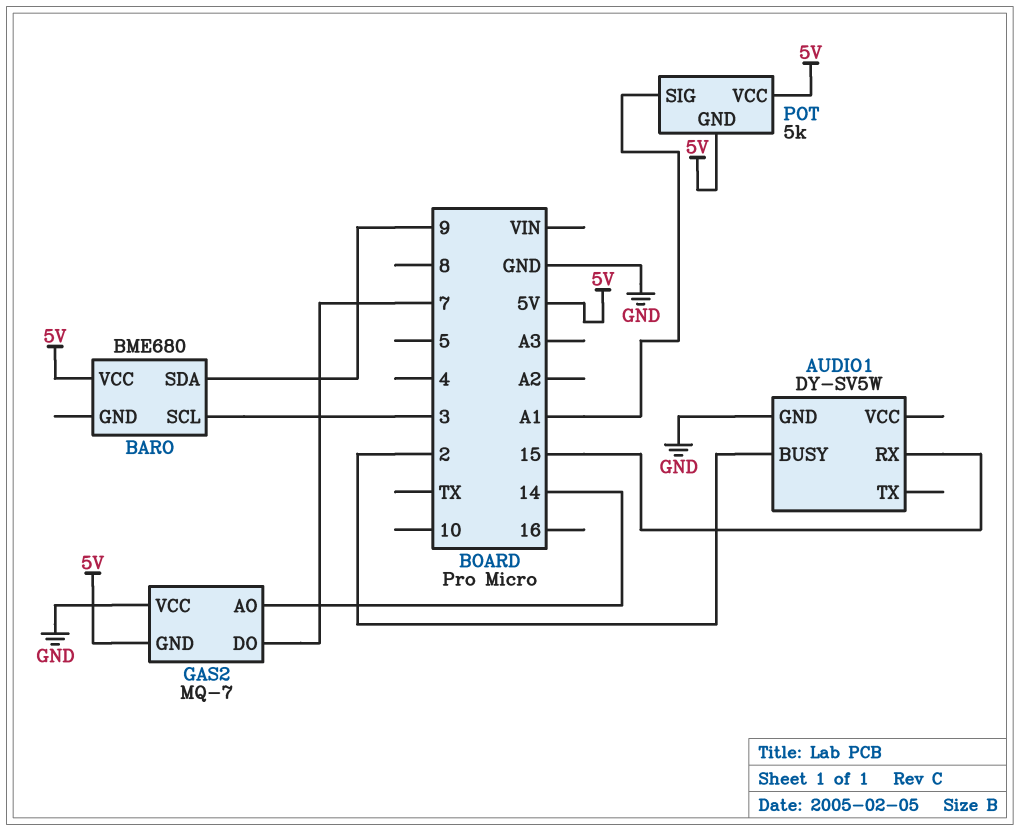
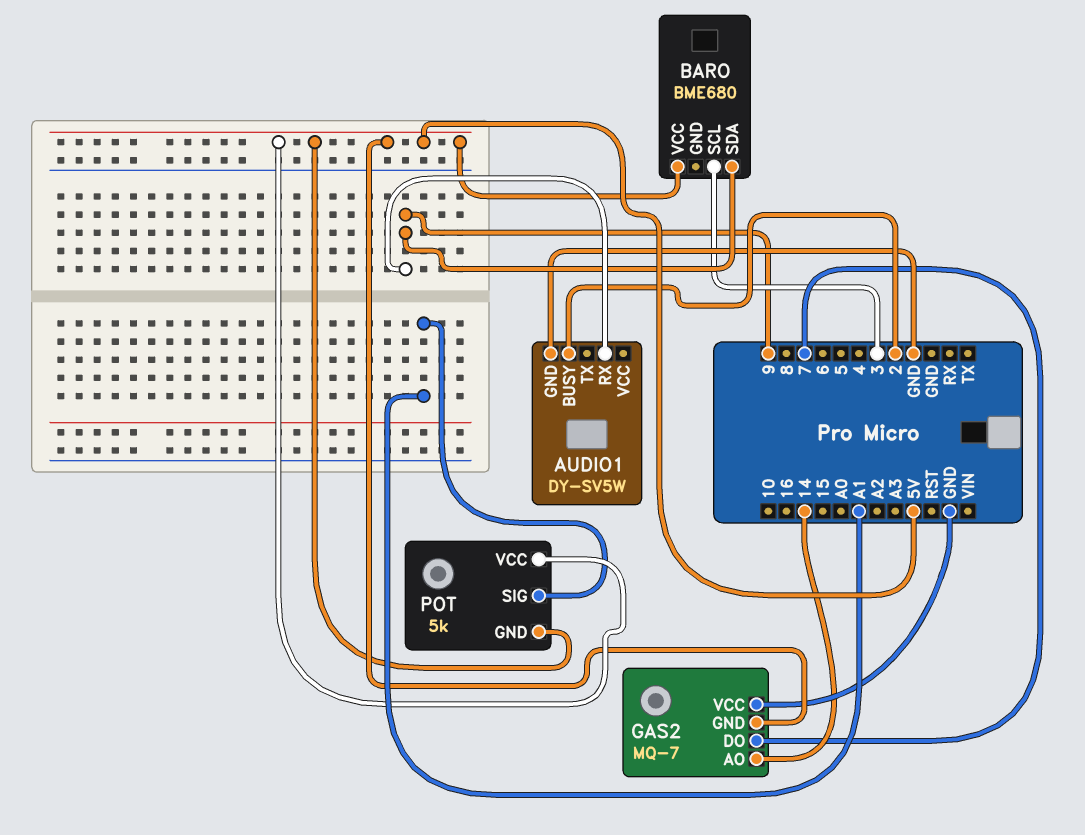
AUDIO1 pin RX: 15 -> 9

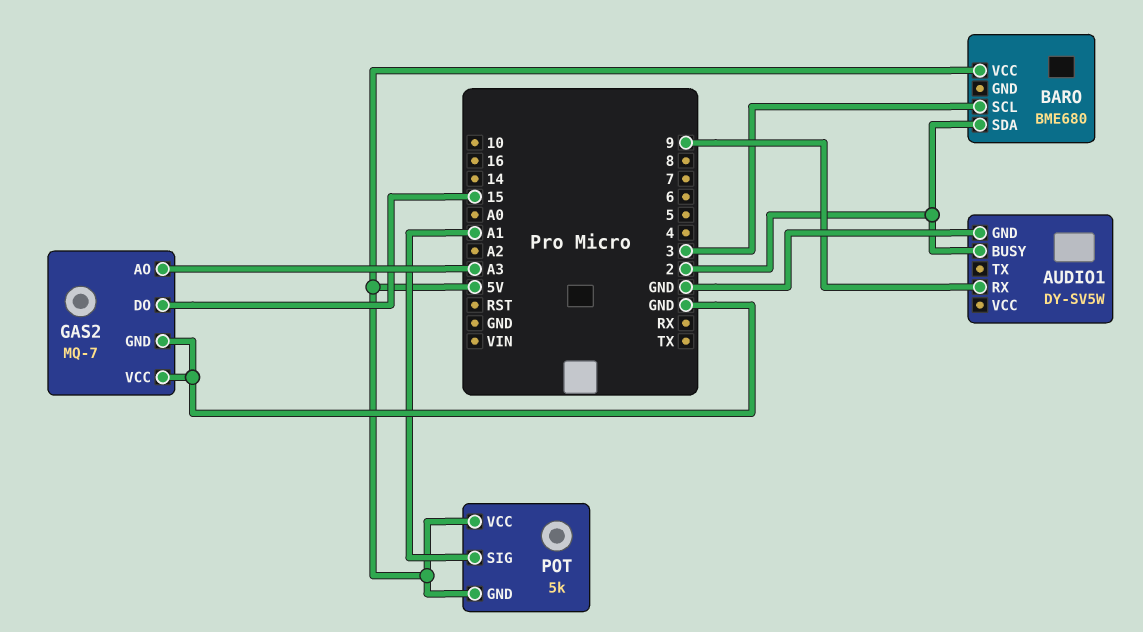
BARO pin SDA: 9 -> 2
GAS2 pin AO: 14 -> A3
GAS2 pin DO: 7 -> 15
GAS2 pin GND: 5V -> GND

